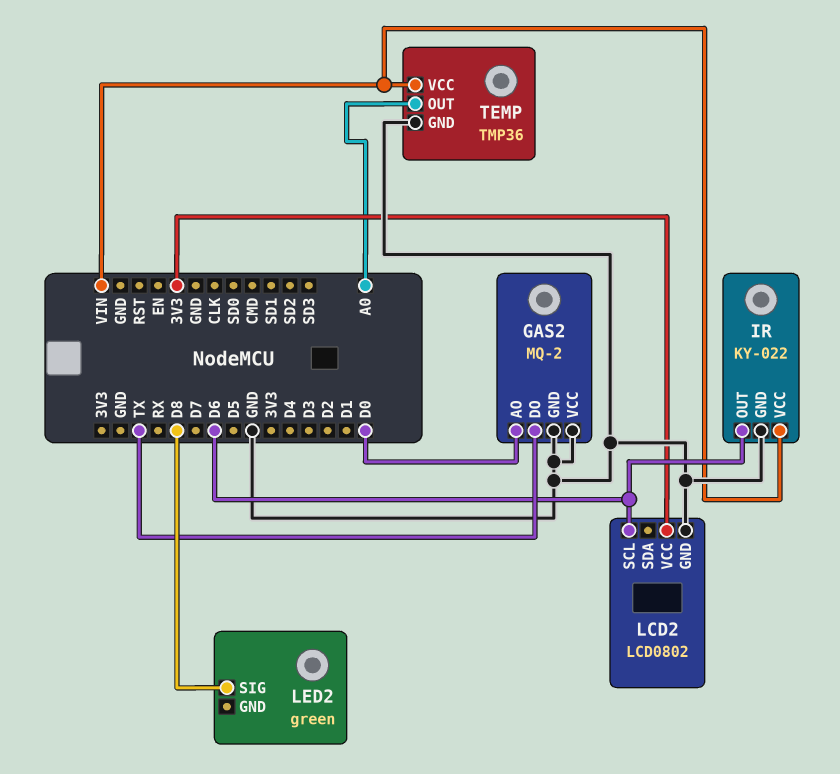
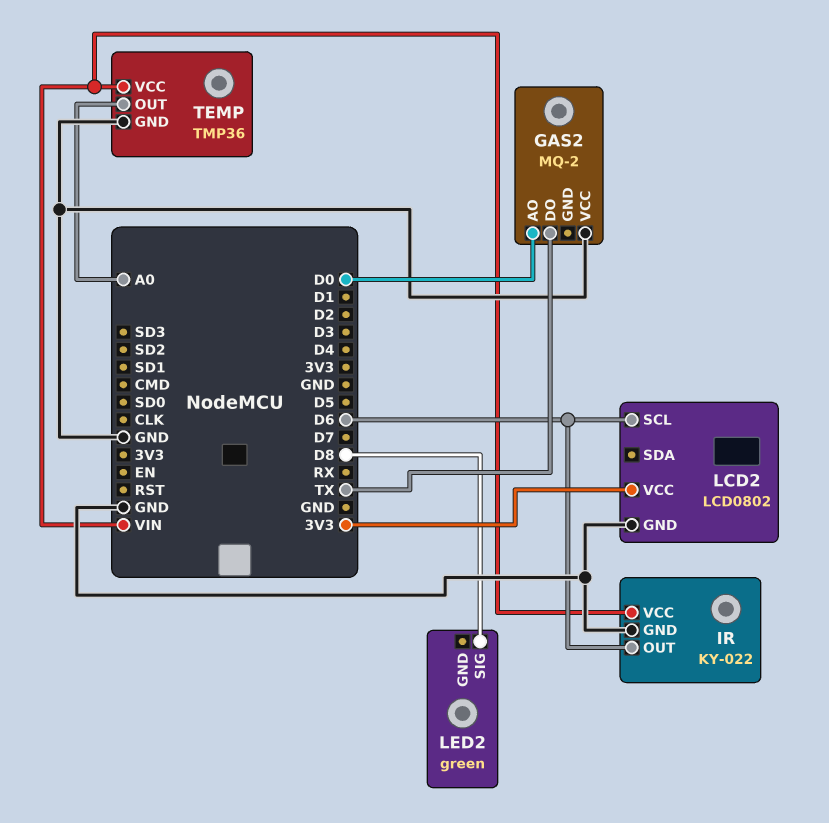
GAS2 pin GND: GND -> none

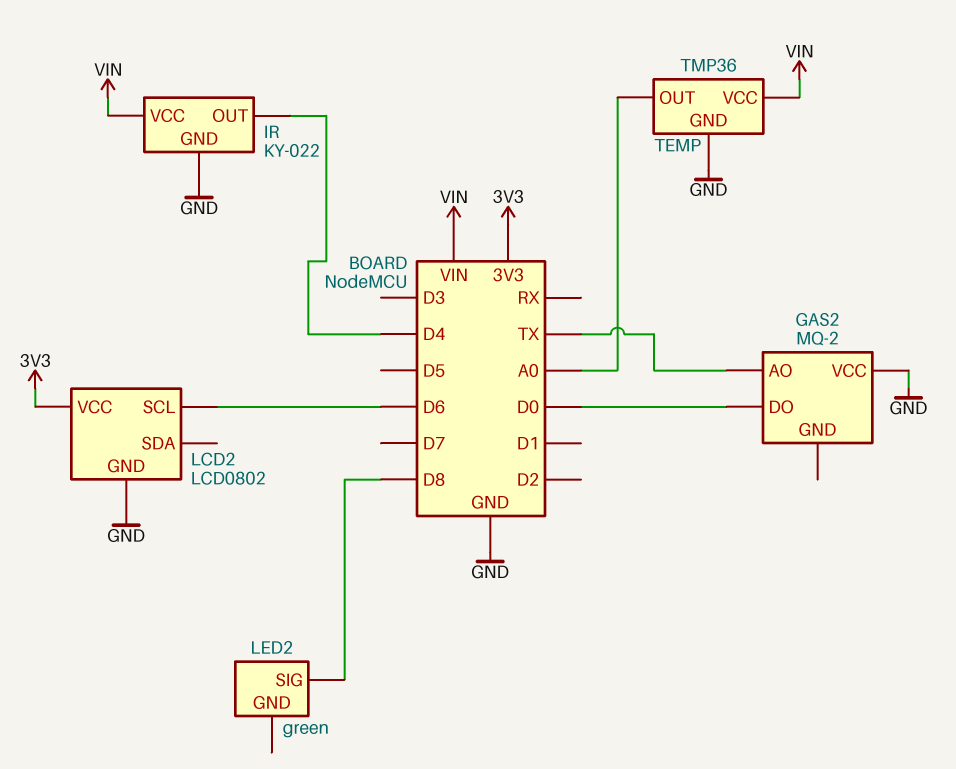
GAS2 pin AO: D0 -> TX
GAS2 pin DO: TX -> D0
IR pin OUT: D6 -> D4

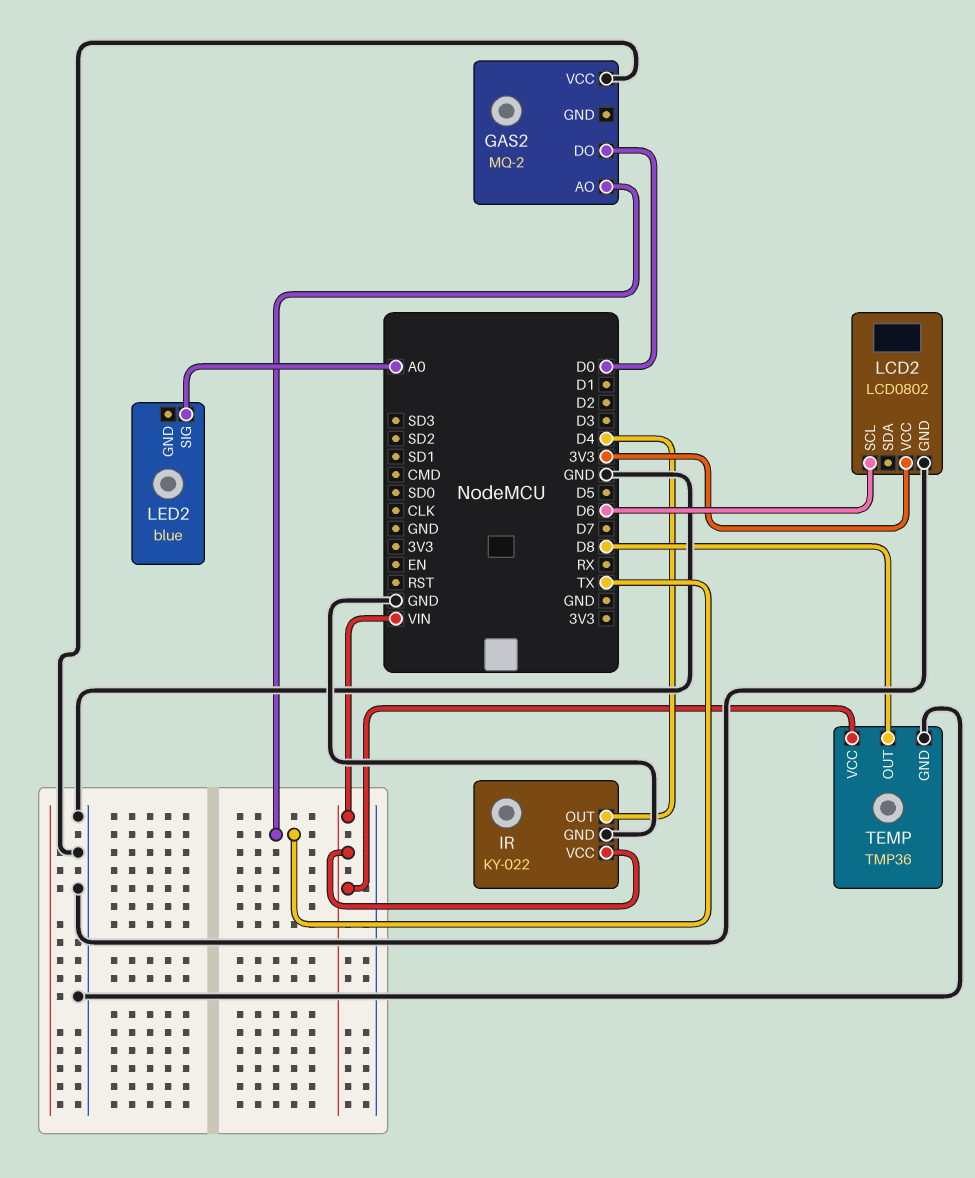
LED2: green -> blue
LED2 pin SIG: D8 -> A0
TEMP pin OUT: A0 -> D8

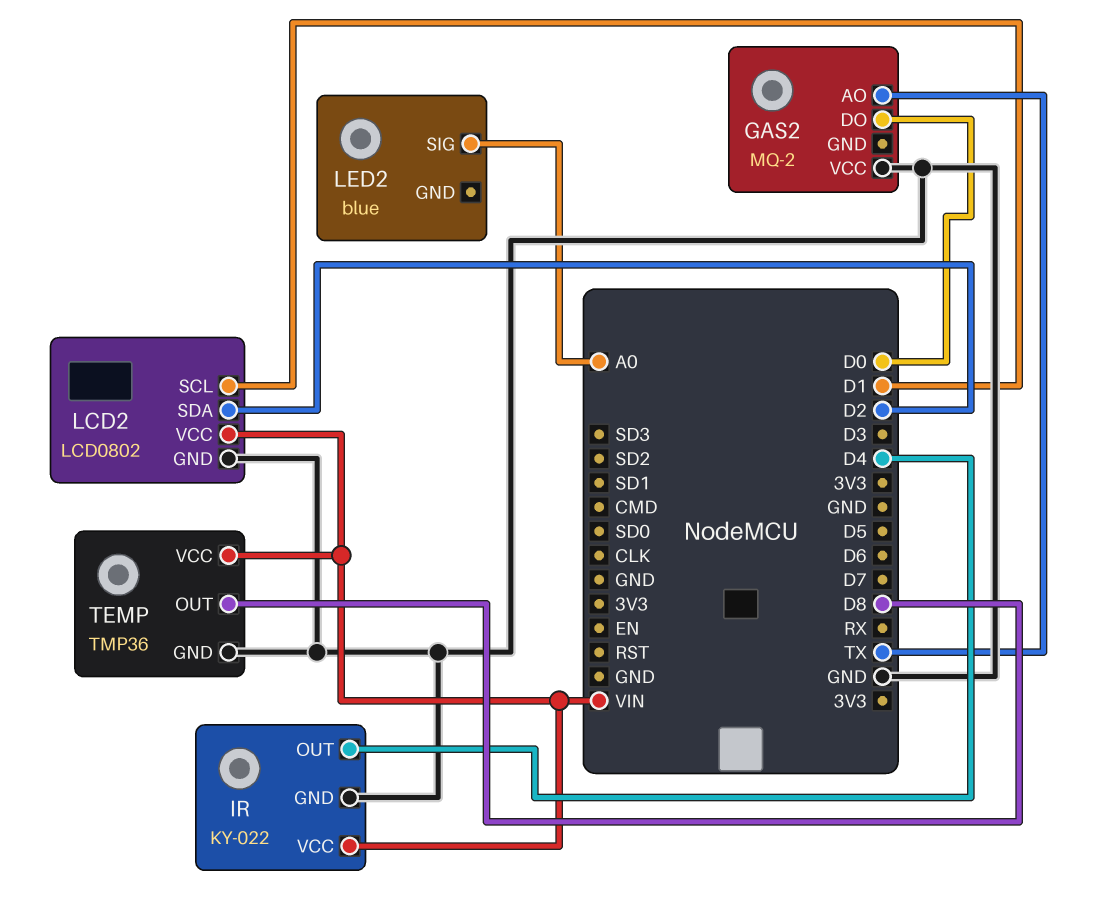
LCD2 pin SCL: D6 -> D1
LCD2 pin SDA: none -> D2
LCD2 pin VCC: 3V3 -> VIN

